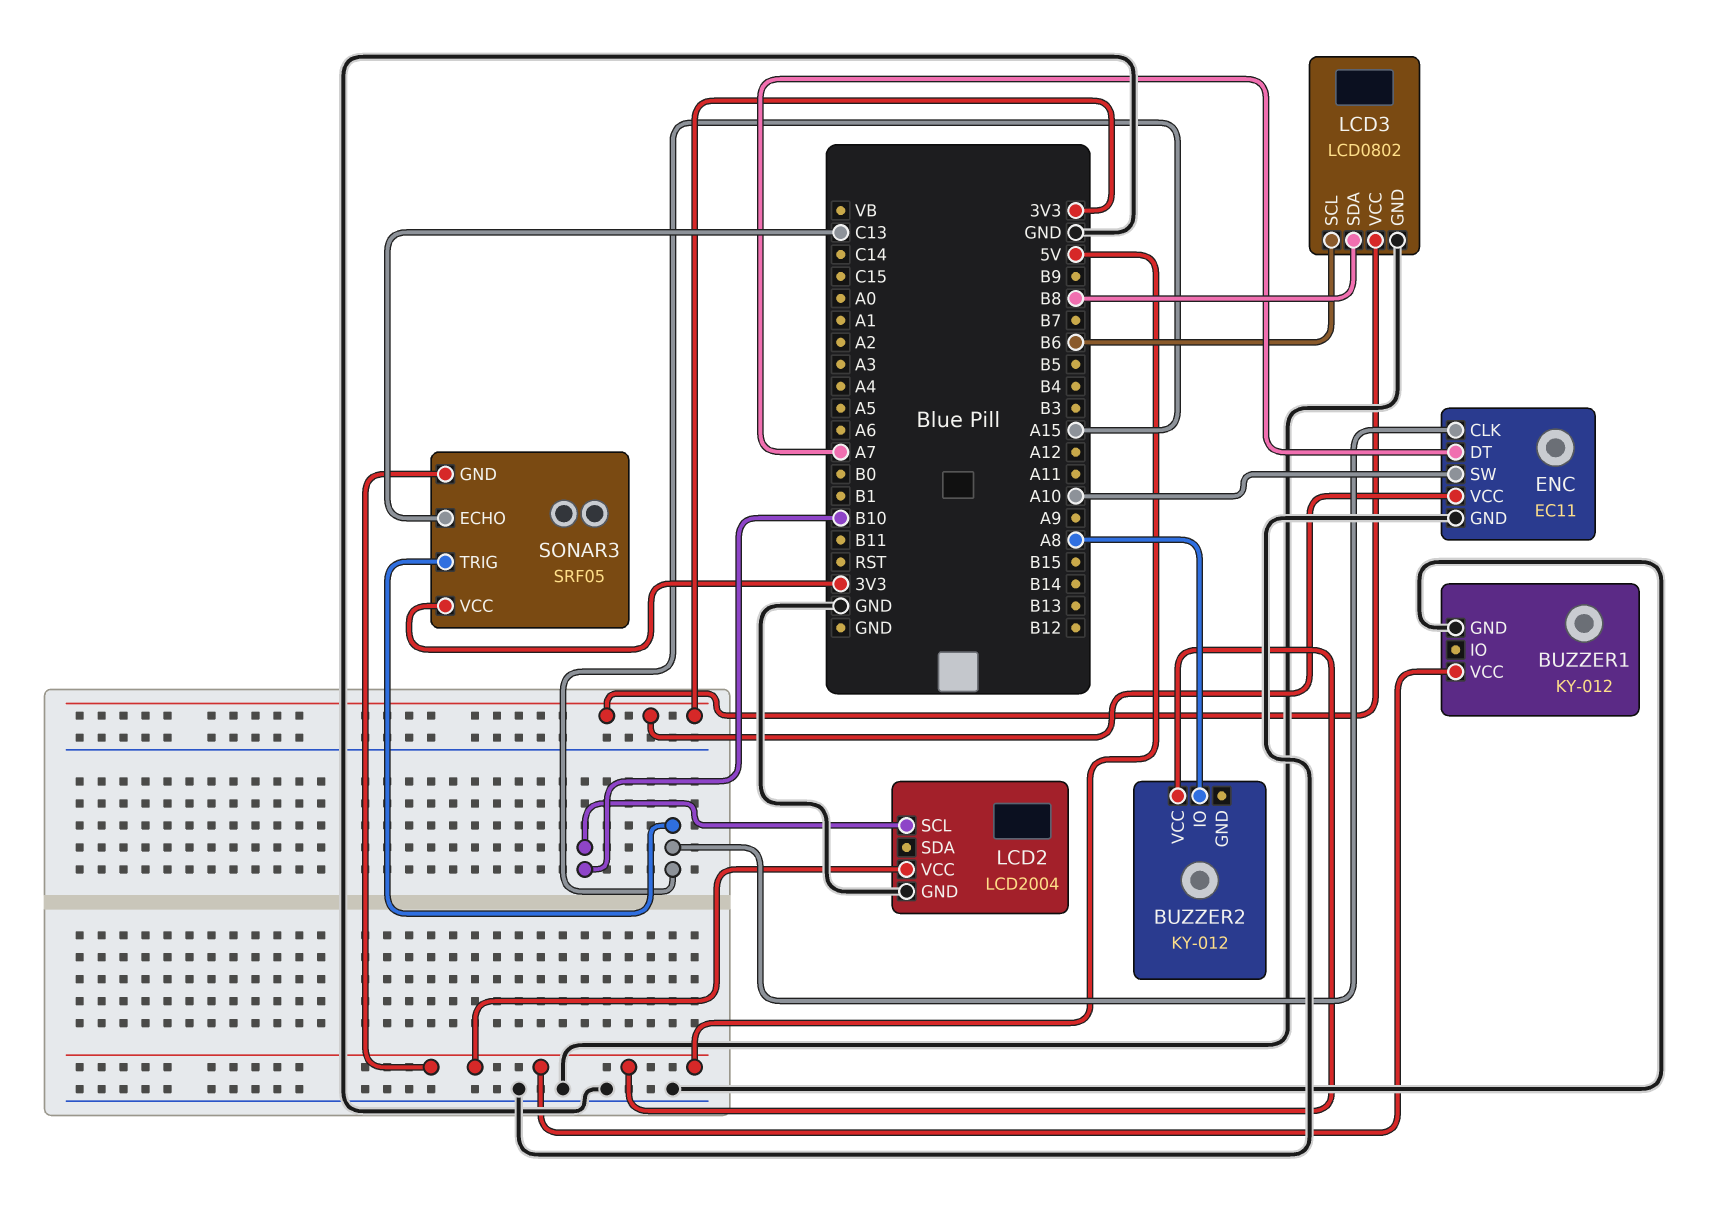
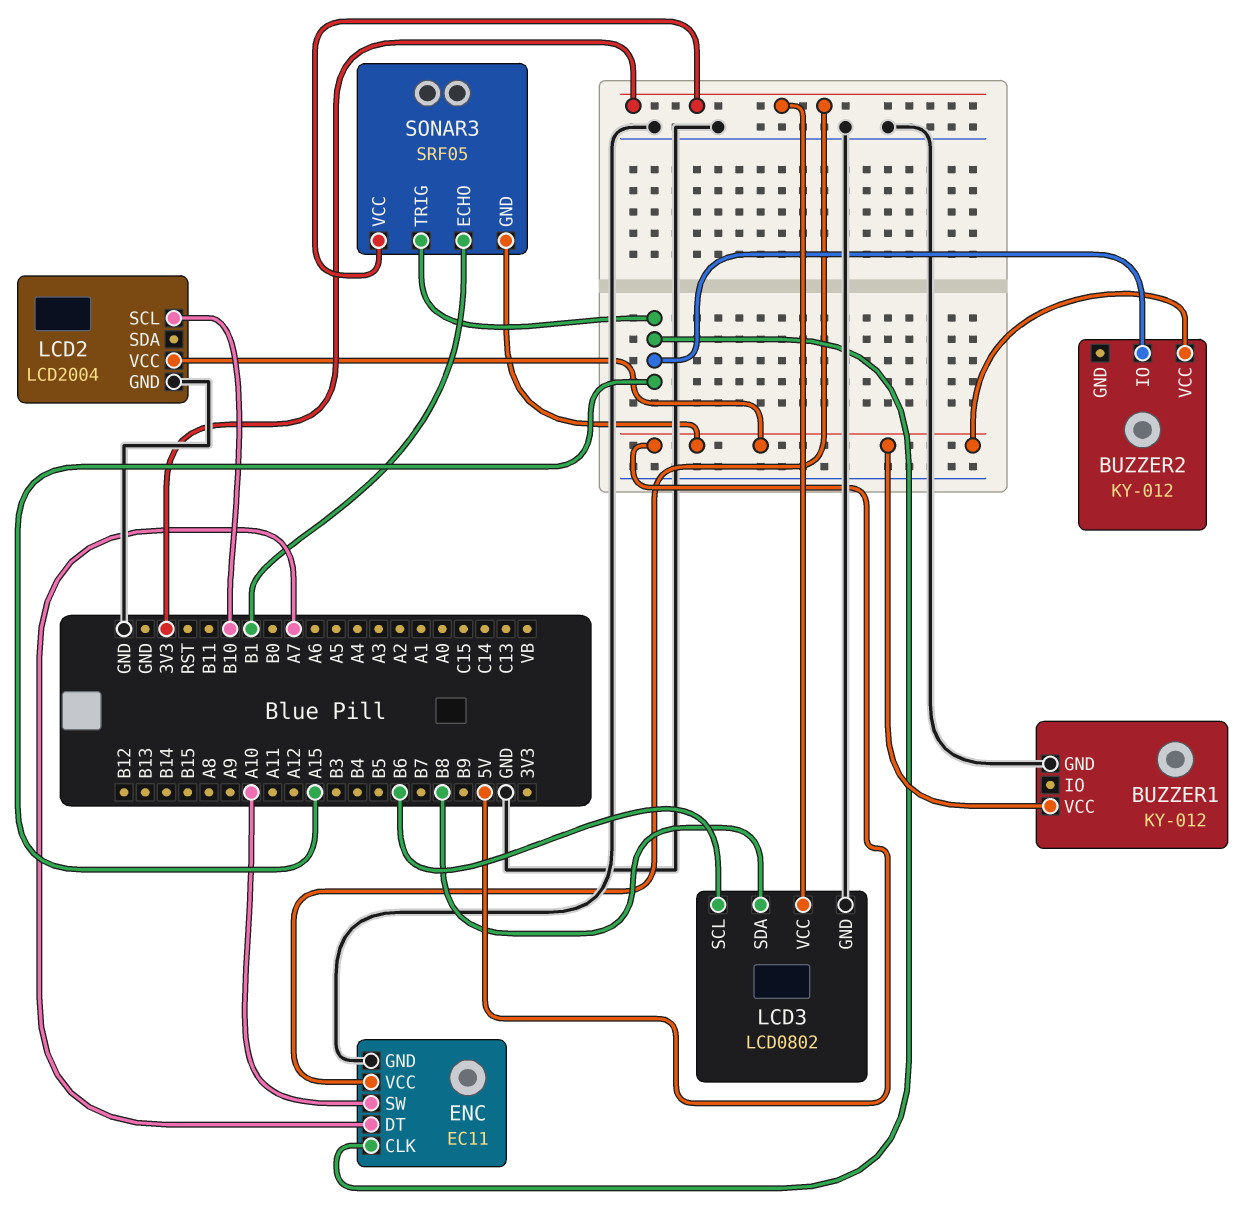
BUZZER2 pin IO: A8 -> A15
SONAR3 pin ECHO: C13 -> B1

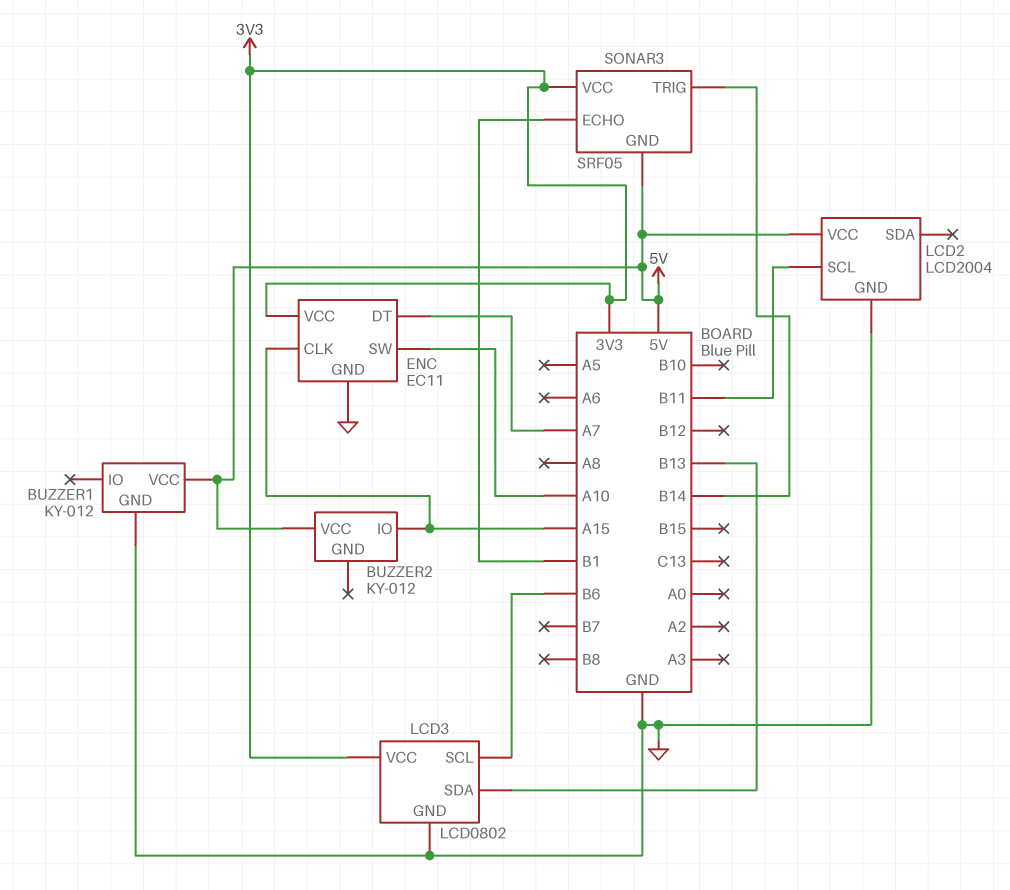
LCD2 pin SCL: B10 -> B11
LCD3 pin SDA: B8 -> B13
SONAR3 pin TRIG: A15 -> B14

